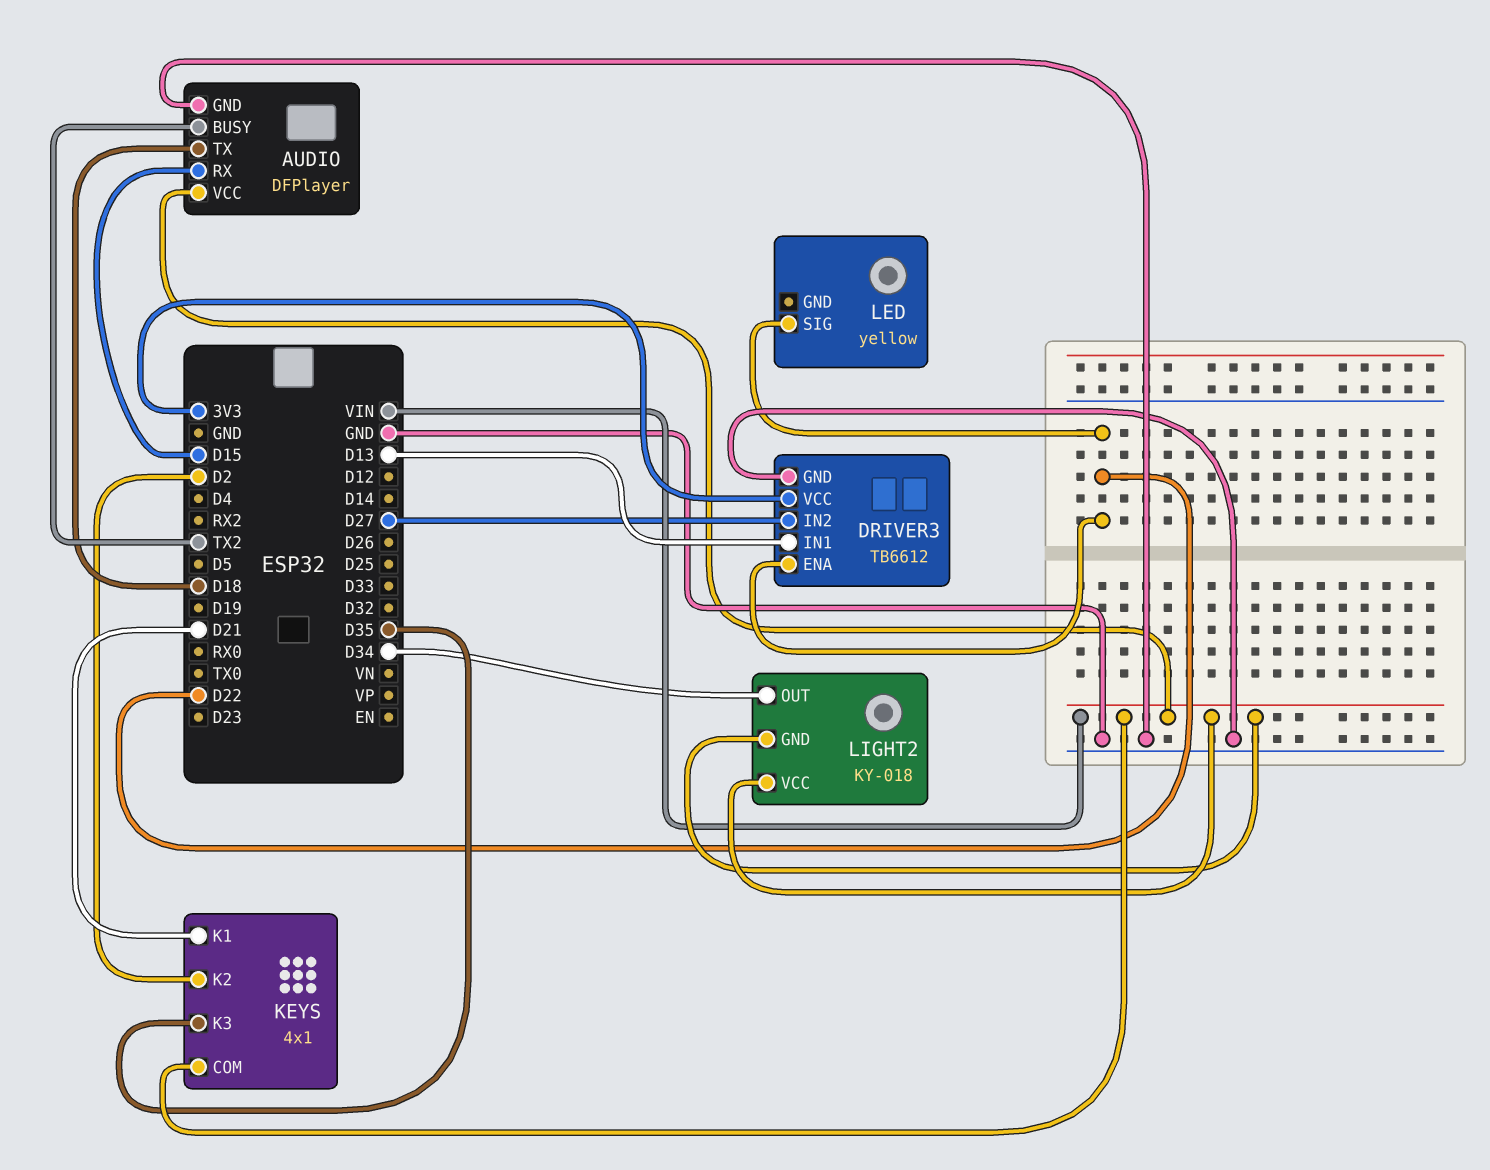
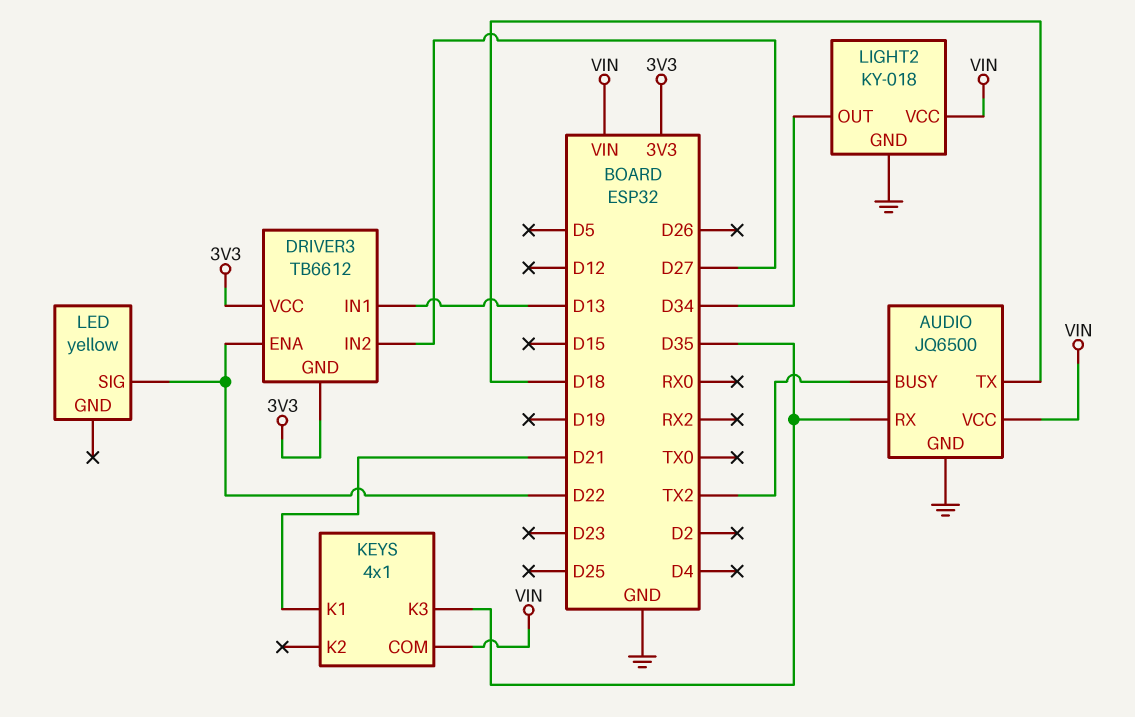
AUDIO: DFPlayer -> JQ6500
AUDIO pin RX: D15 -> D35
DRIVER3 pin GND: GND -> 3V3
KEYS pin K2: D2 -> none
LIGHT2 pin GND: VIN -> GND

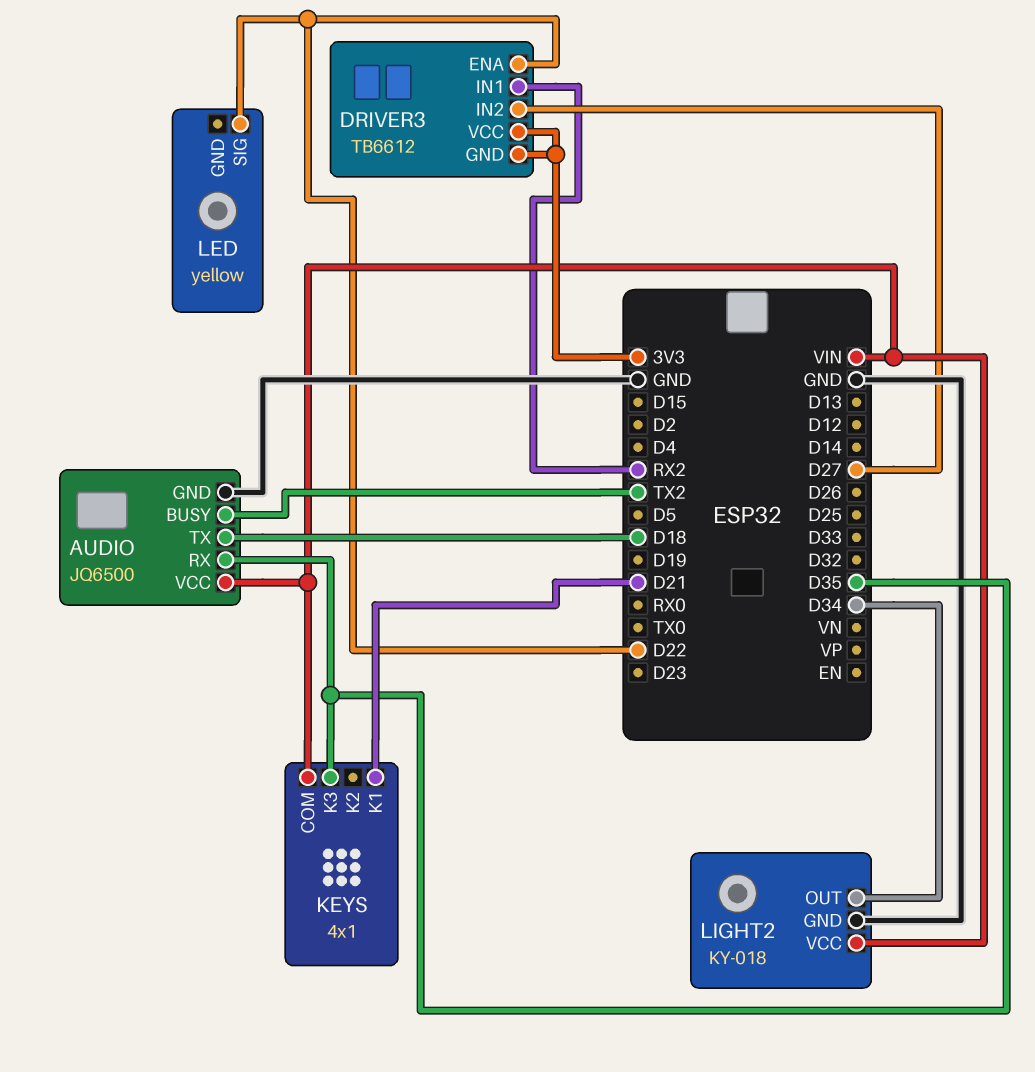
DRIVER3 pin IN1: D13 -> RX2

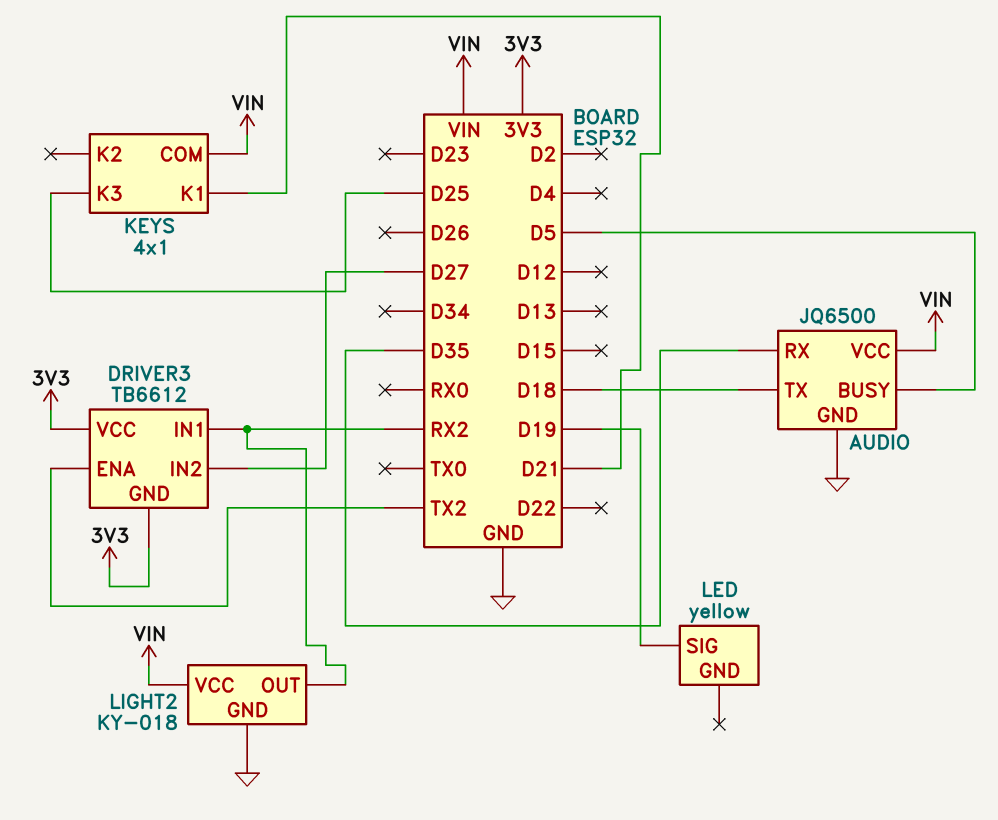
AUDIO pin BUSY: TX2 -> D5
DRIVER3 pin ENA: D22 -> TX2
KEYS pin K3: D35 -> D25
LED pin SIG: D22 -> D19
LIGHT2 pin OUT: D34 -> RX2

